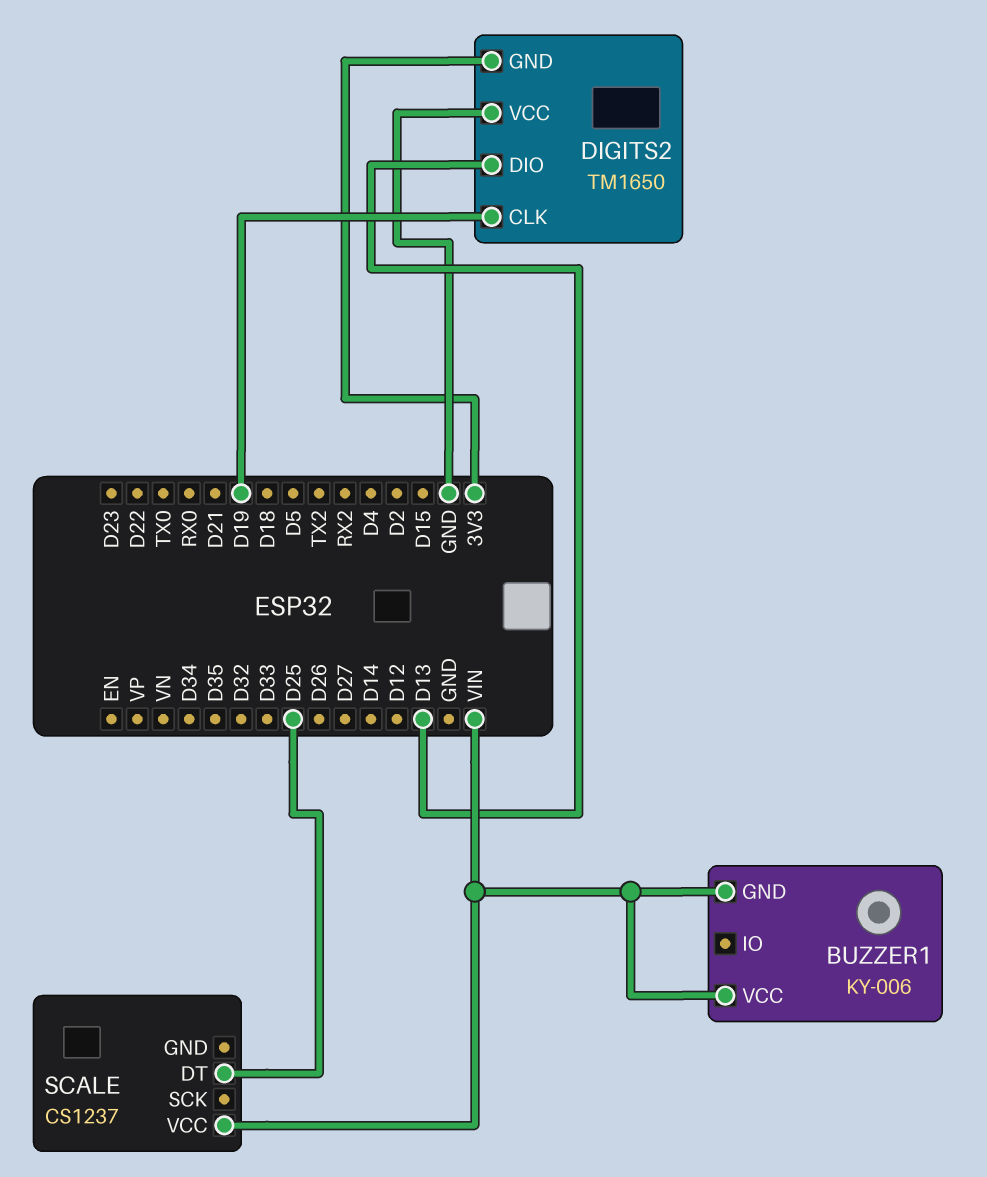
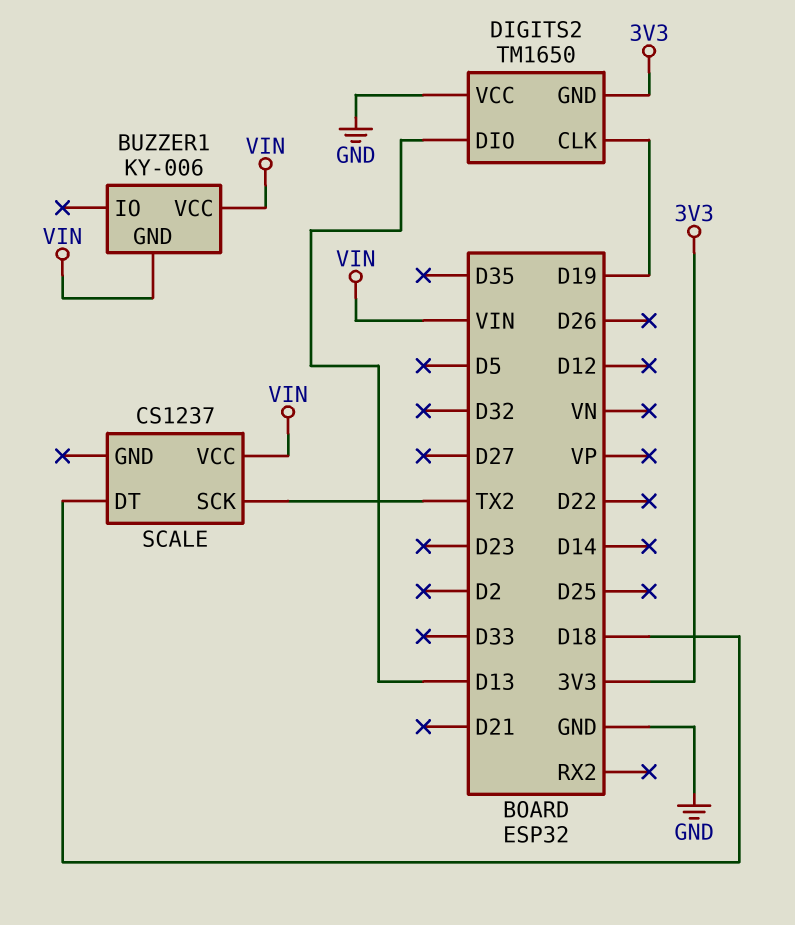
SCALE pin DT: D25 -> D18
SCALE pin SCK: none -> TX2

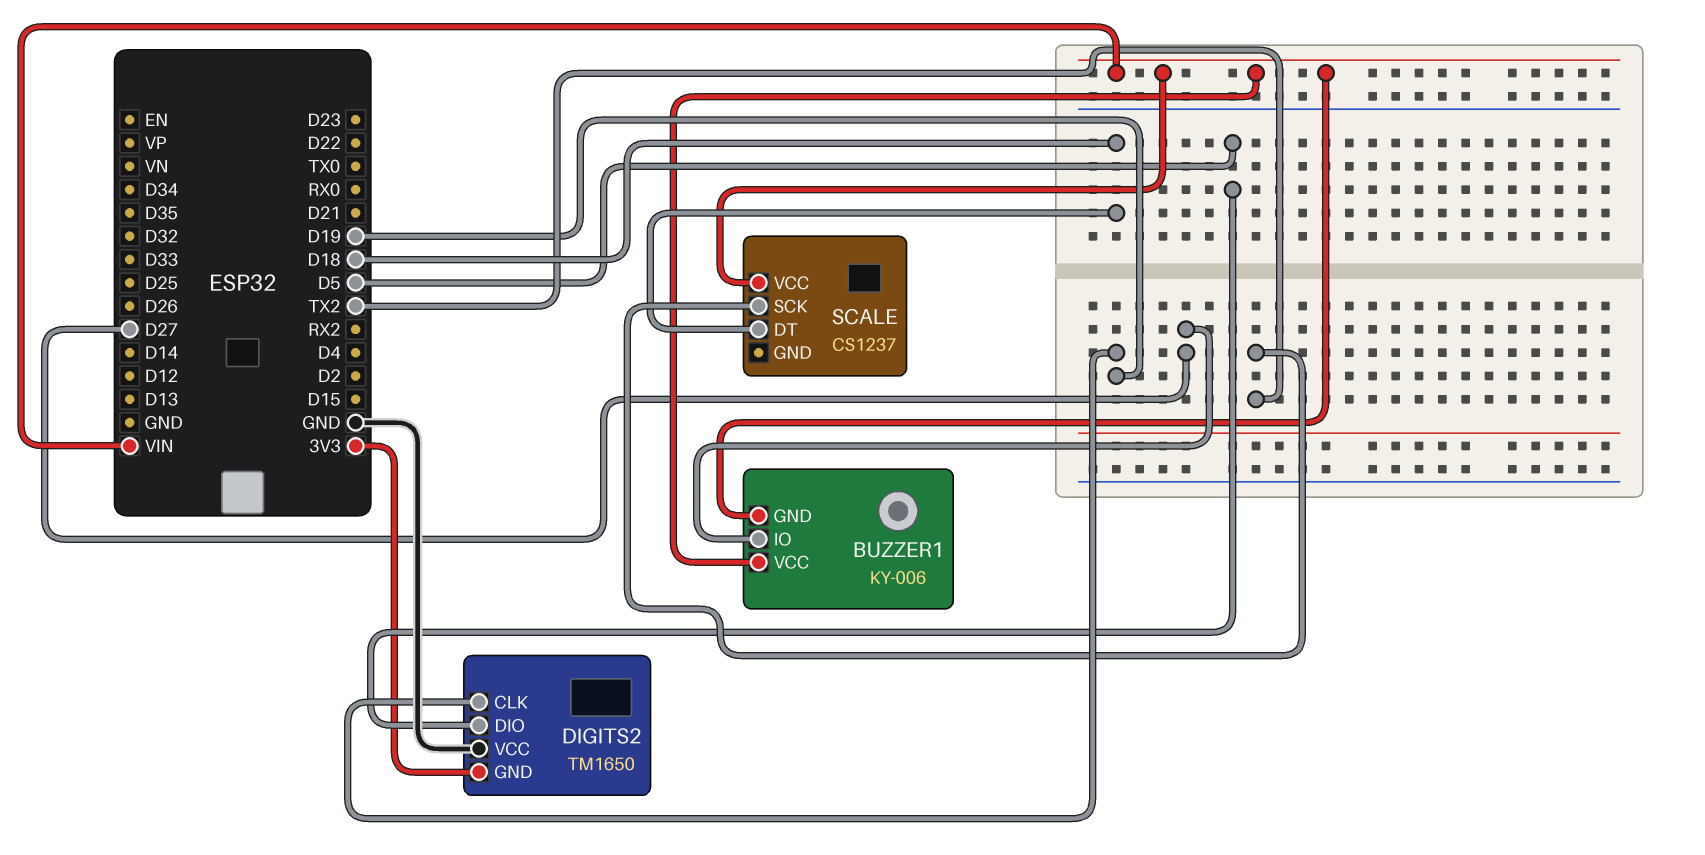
BUZZER1 pin IO: none -> D27
DIGITS2 pin DIO: D13 -> D5

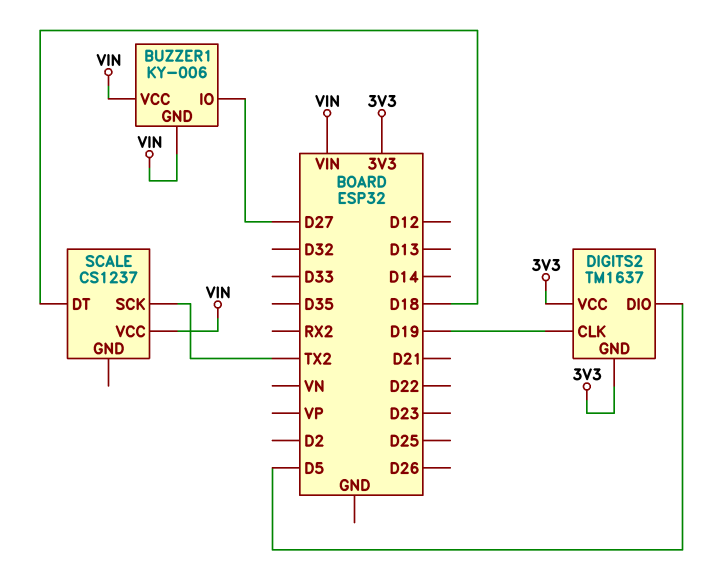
DIGITS2: TM1650 -> TM1637
DIGITS2 pin VCC: GND -> 3V3

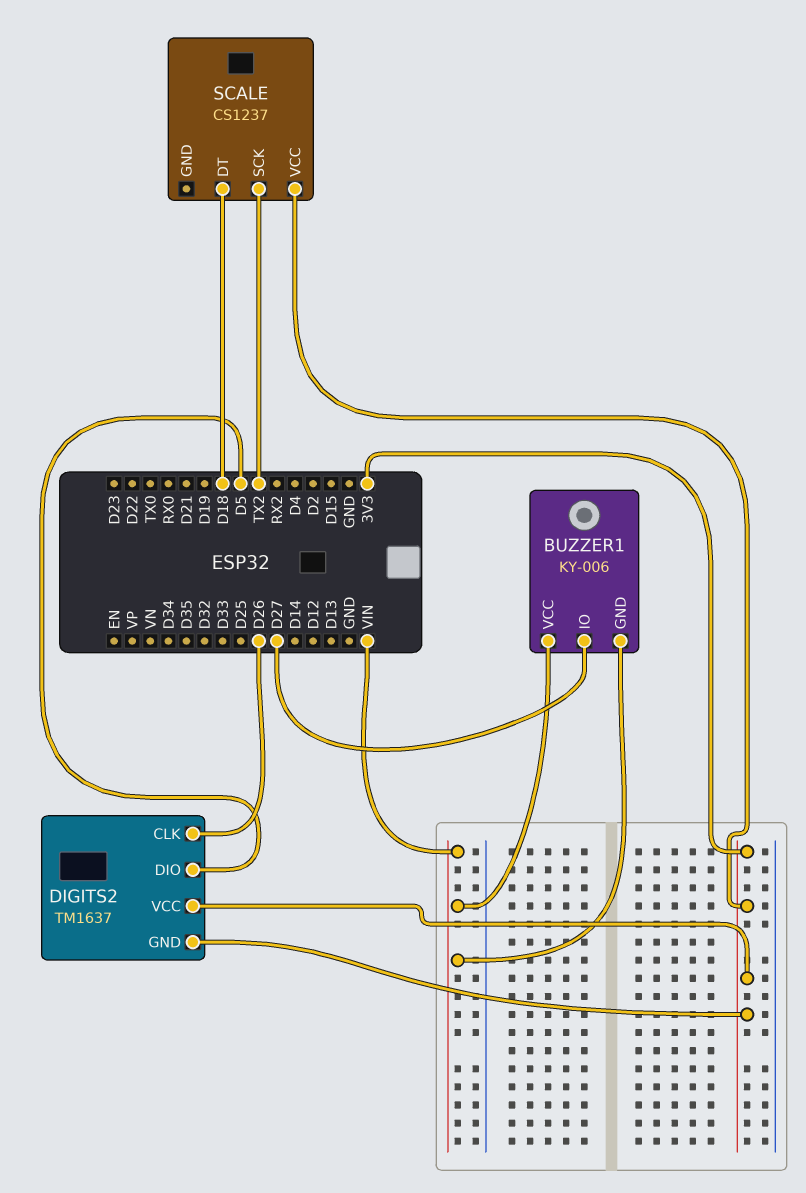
DIGITS2 pin CLK: D19 -> D26
SCALE pin VCC: VIN -> 3V3

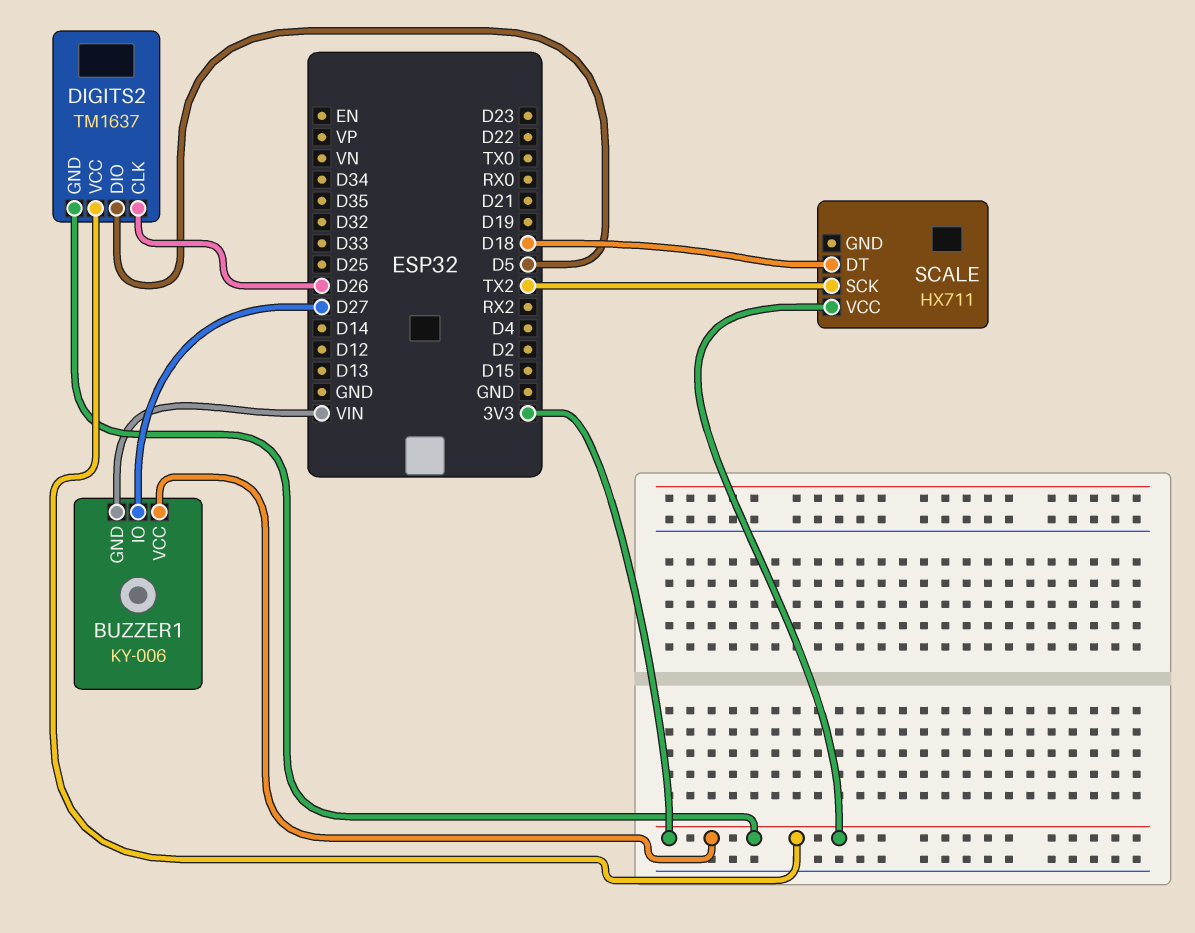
BUZZER1 pin VCC: VIN -> 3V3
SCALE: CS1237 -> HX711

